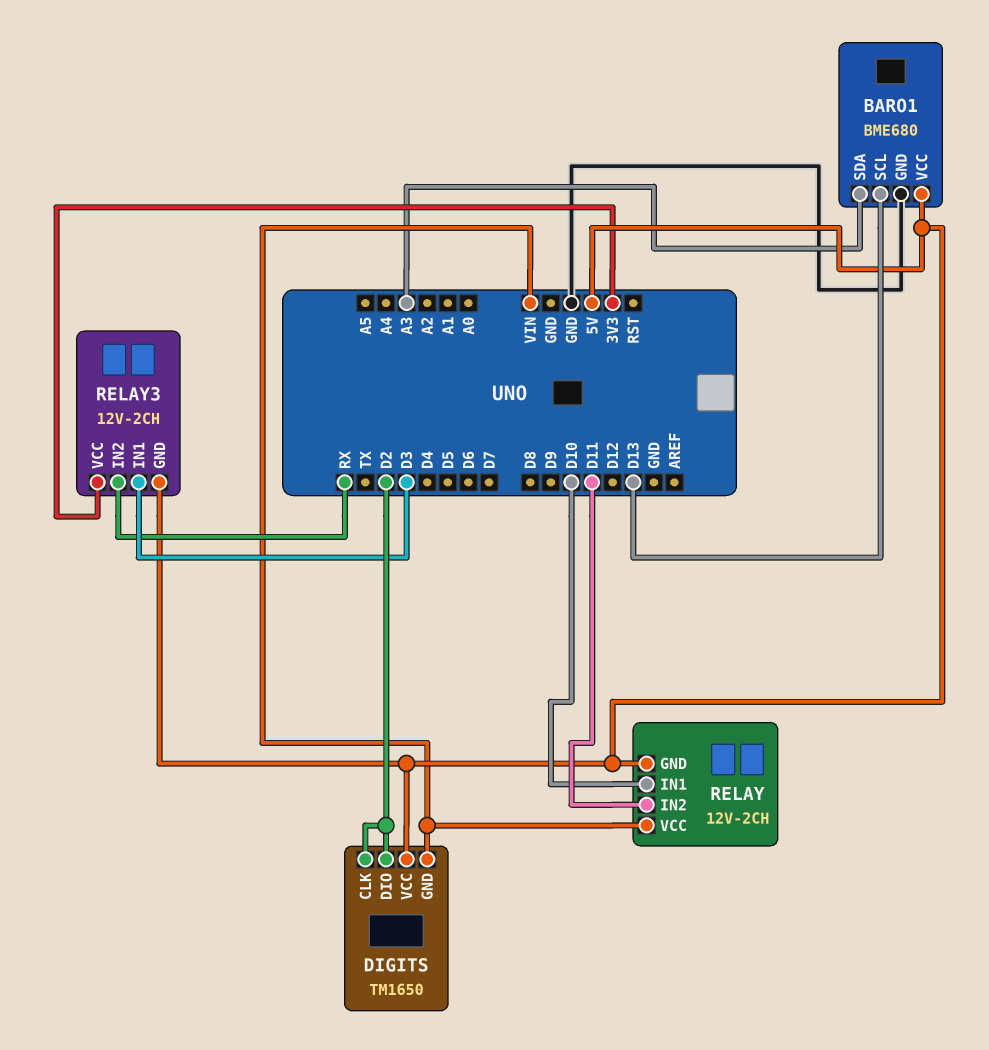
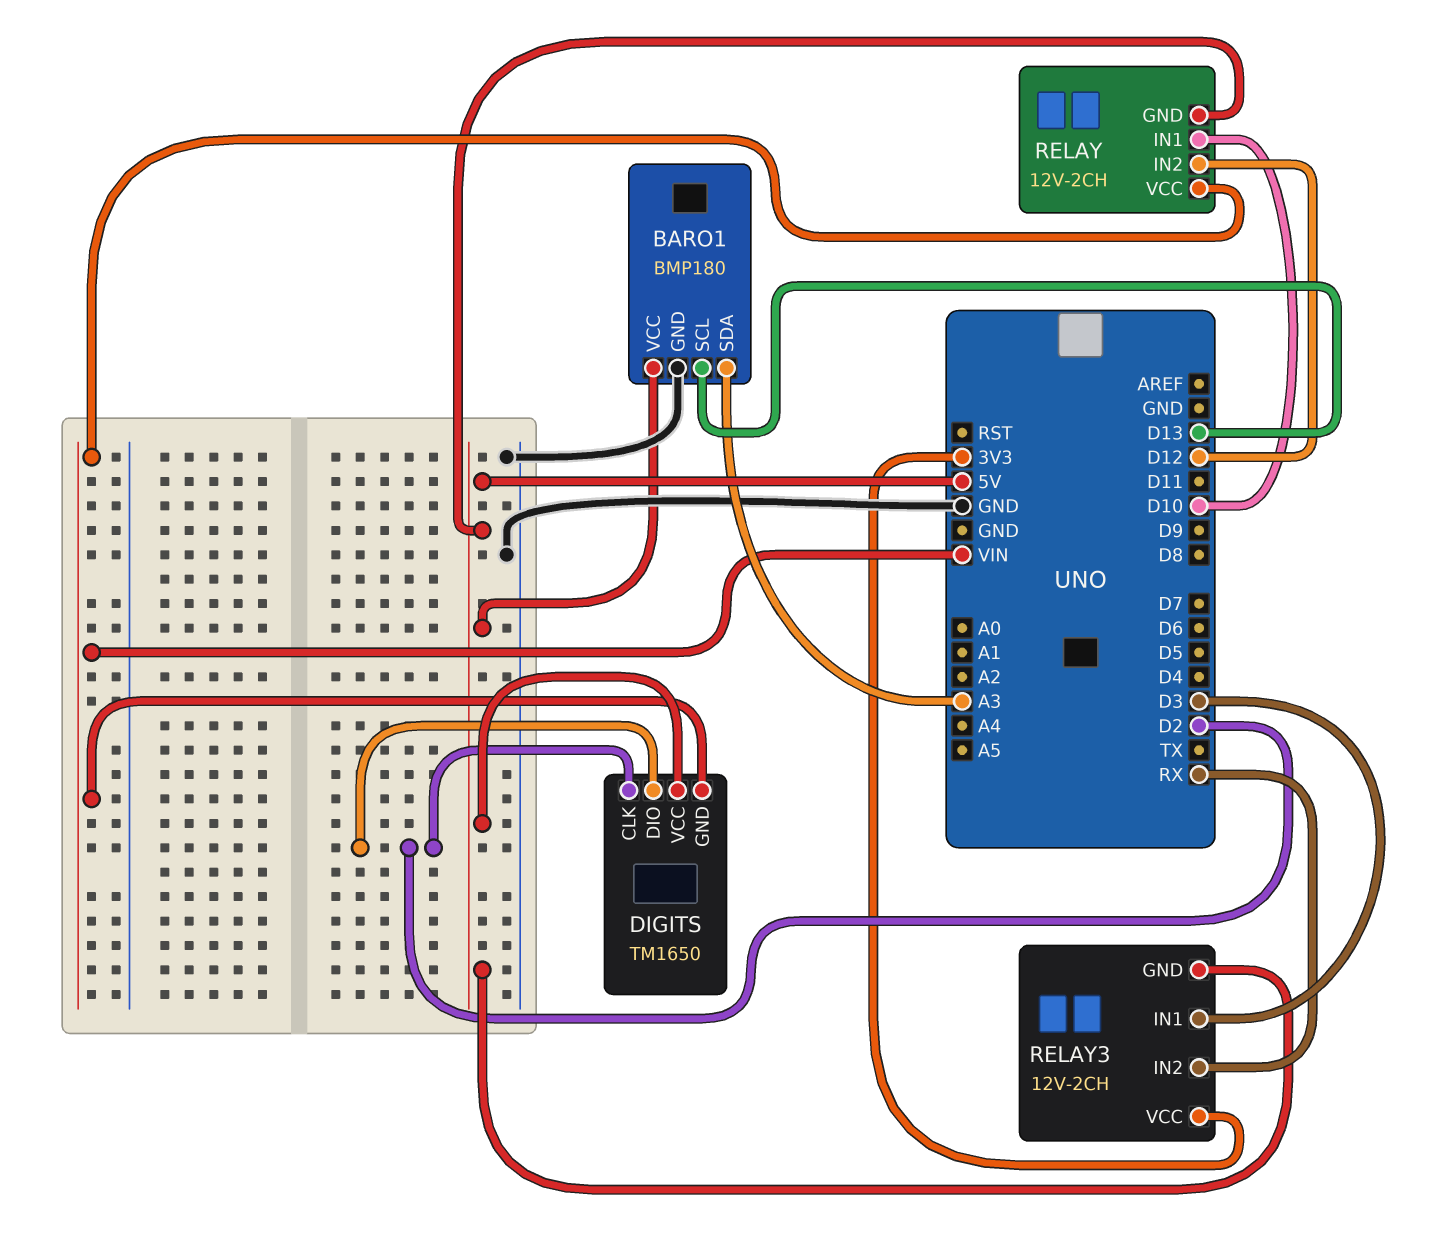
BARO1: BME680 -> BMP180
RELAY pin IN2: D11 -> D12

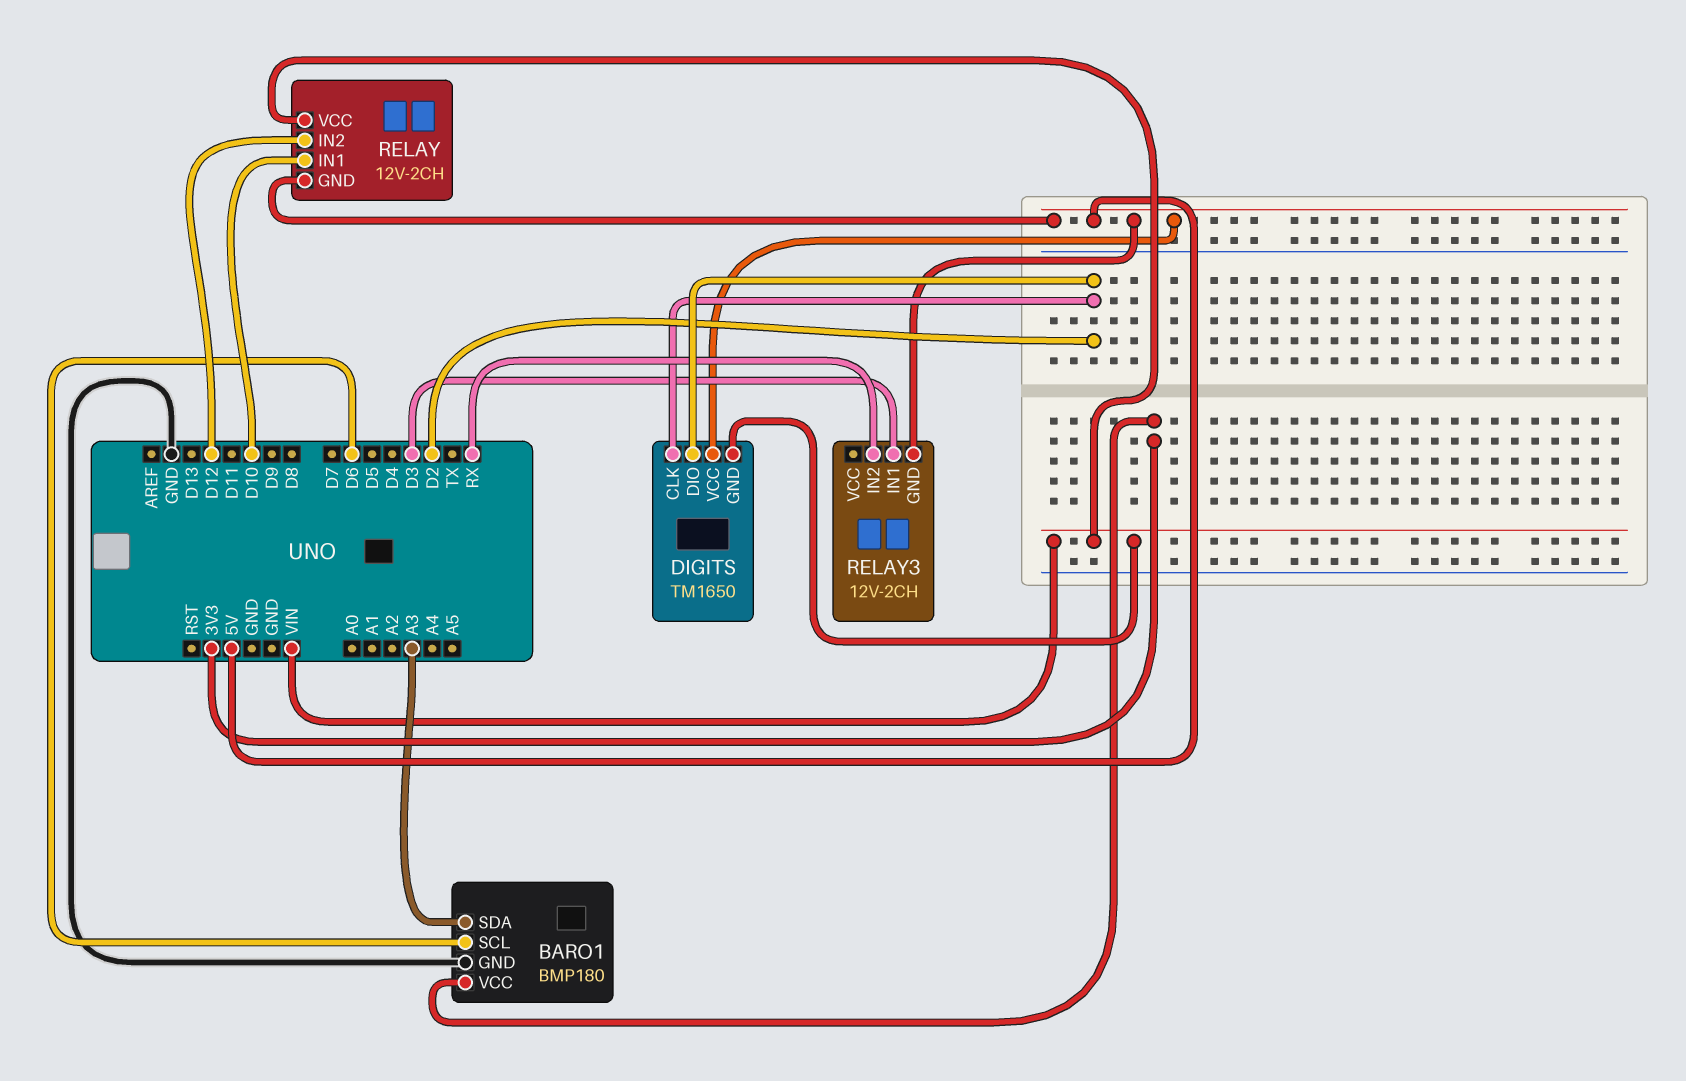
BARO1 pin SCL: D13 -> D6
BARO1 pin VCC: 5V -> 3V3
RELAY3 pin VCC: 3V3 -> none

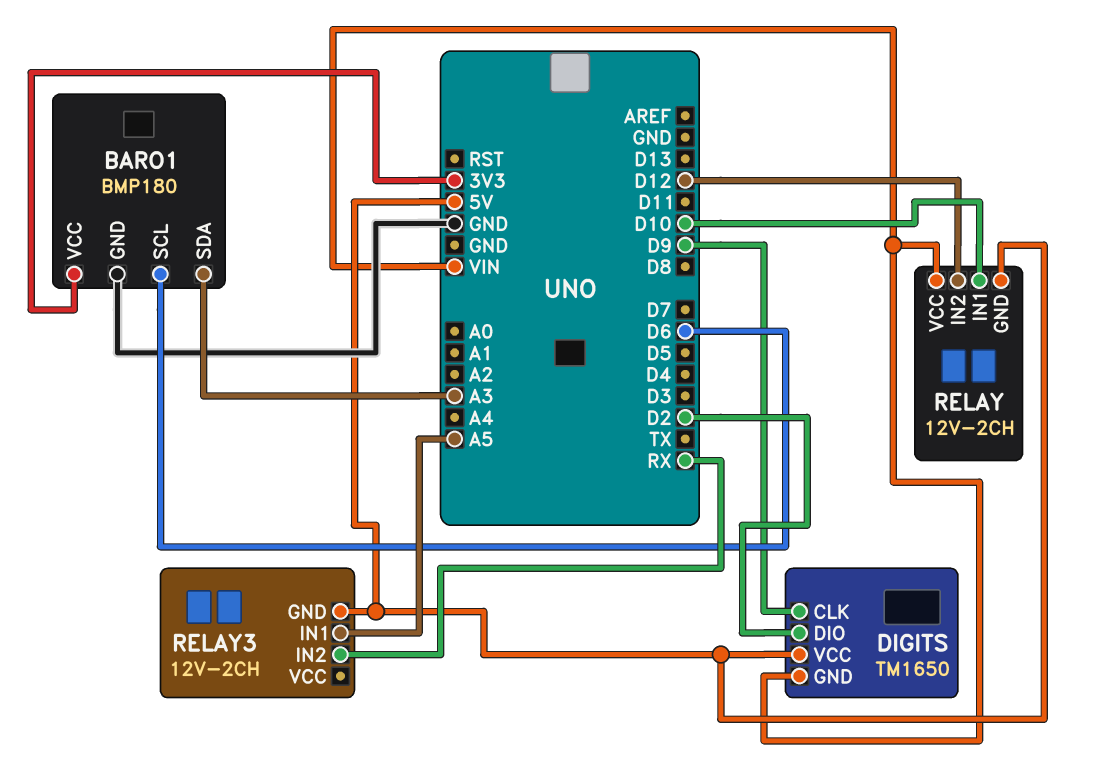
DIGITS pin CLK: D2 -> D9
RELAY3 pin IN1: D3 -> A5

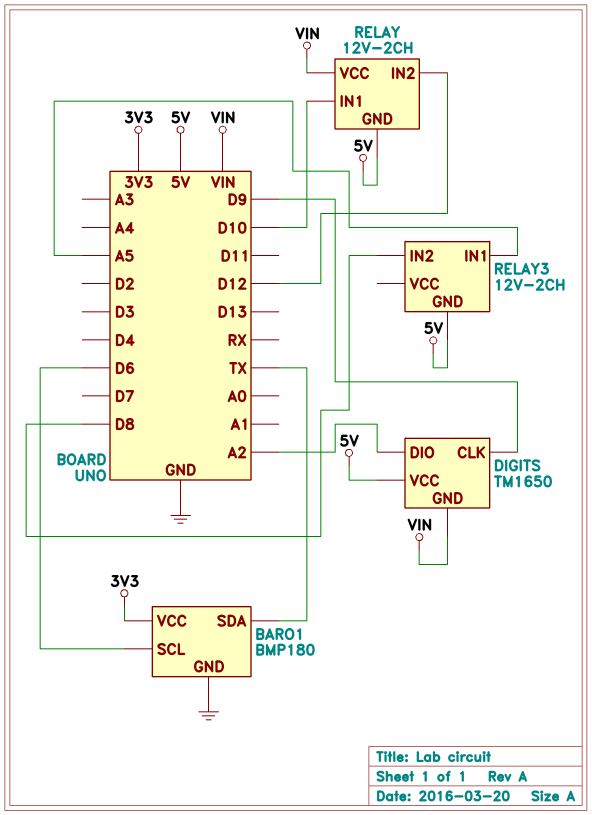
BARO1 pin SDA: A3 -> TX
DIGITS pin DIO: D2 -> A2
RELAY3 pin IN2: RX -> D8

